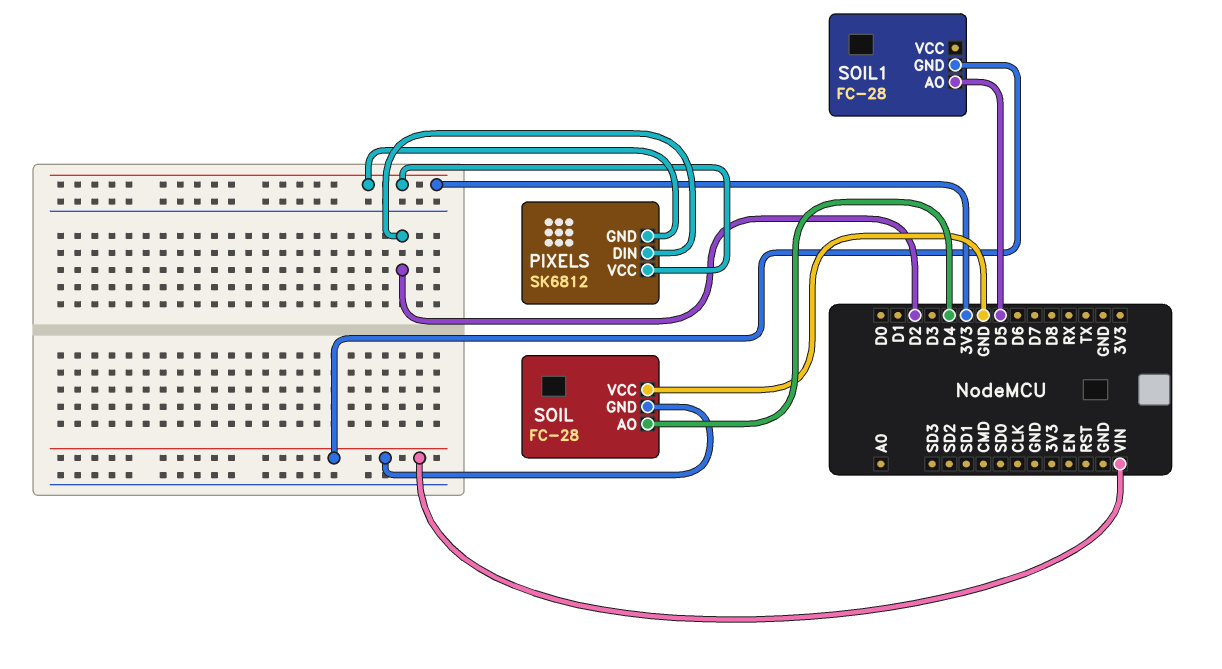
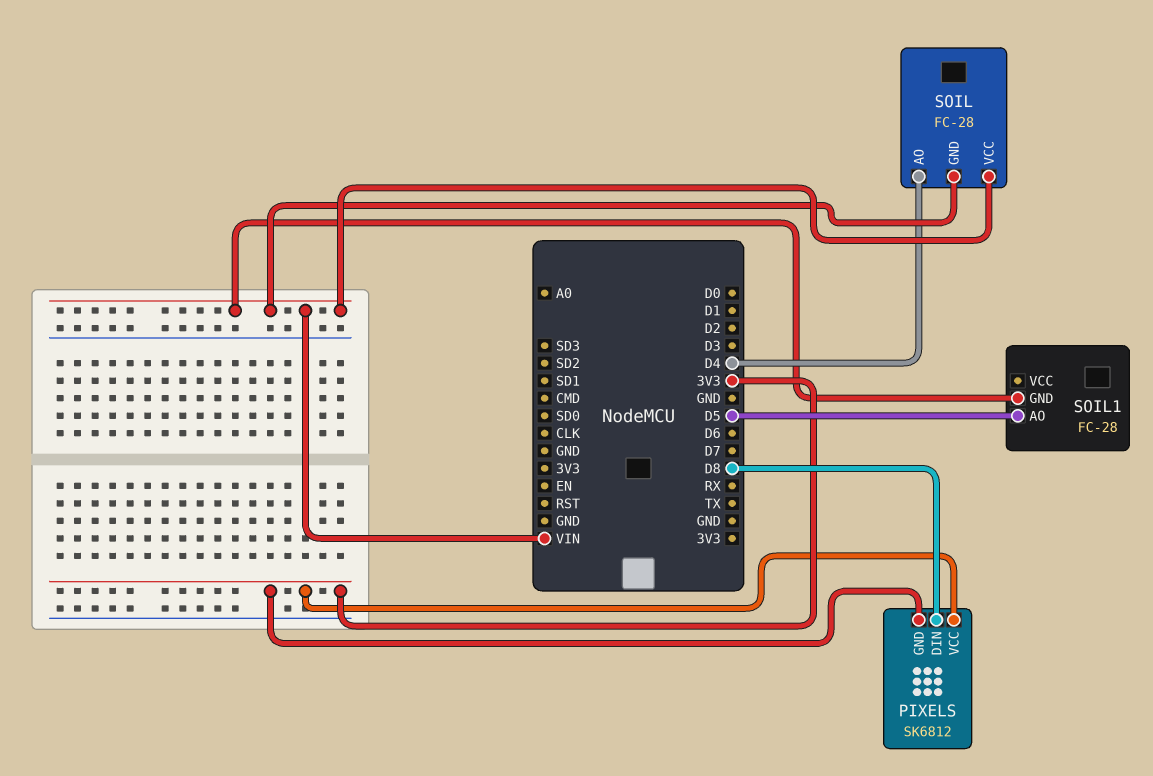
PIXELS pin DIN: D2 -> D8
SOIL pin VCC: GND -> VIN

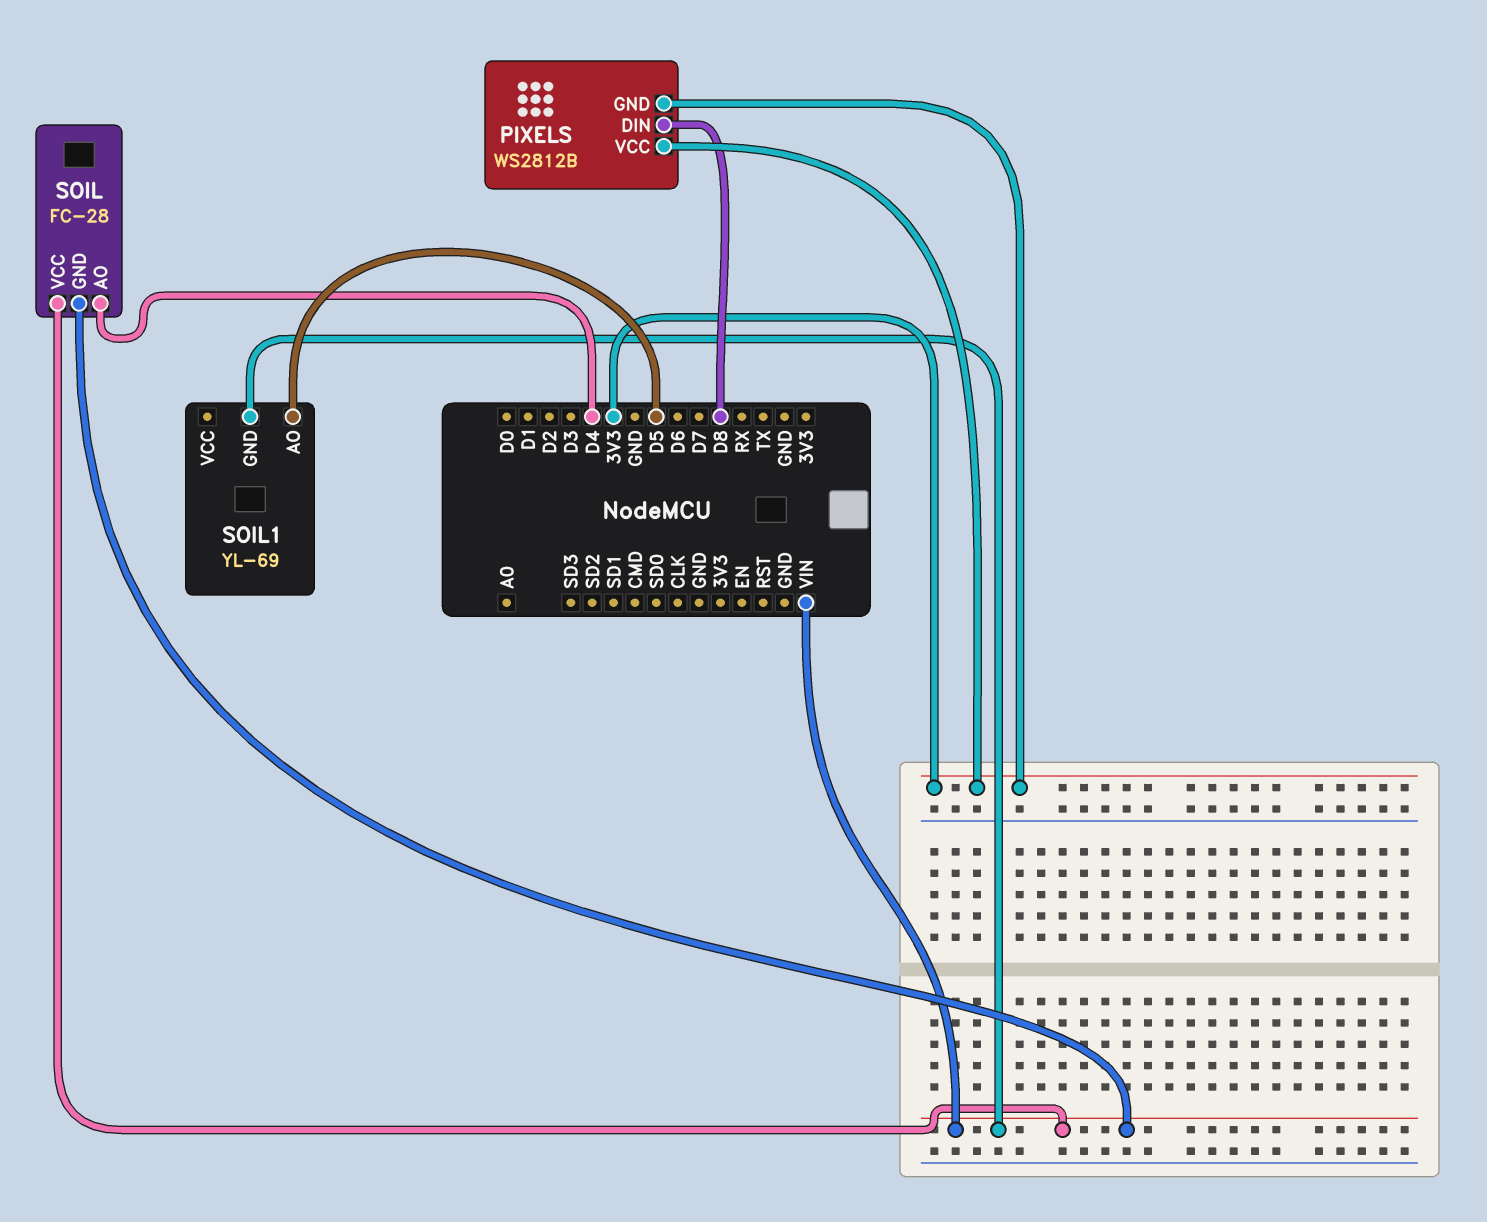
PIXELS: SK6812 -> WS2812B
SOIL1: FC-28 -> YL-69

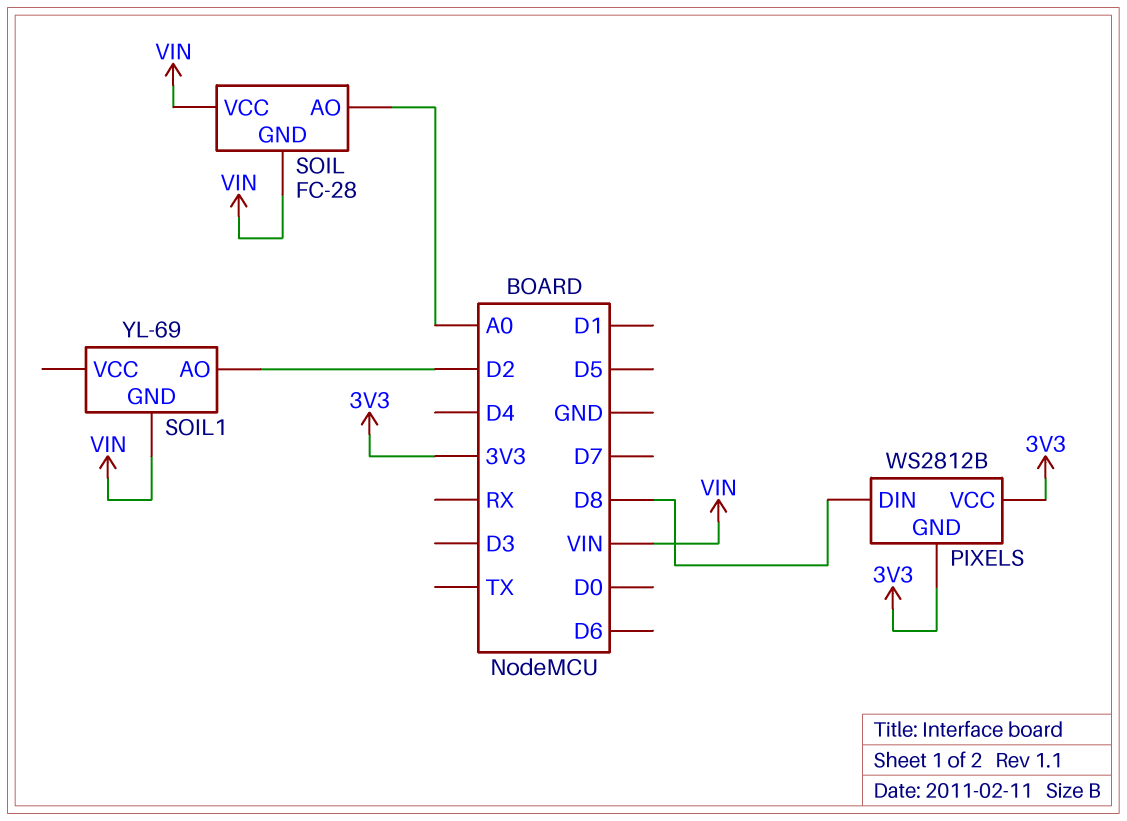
SOIL pin AO: D4 -> A0
SOIL1 pin AO: D5 -> D2

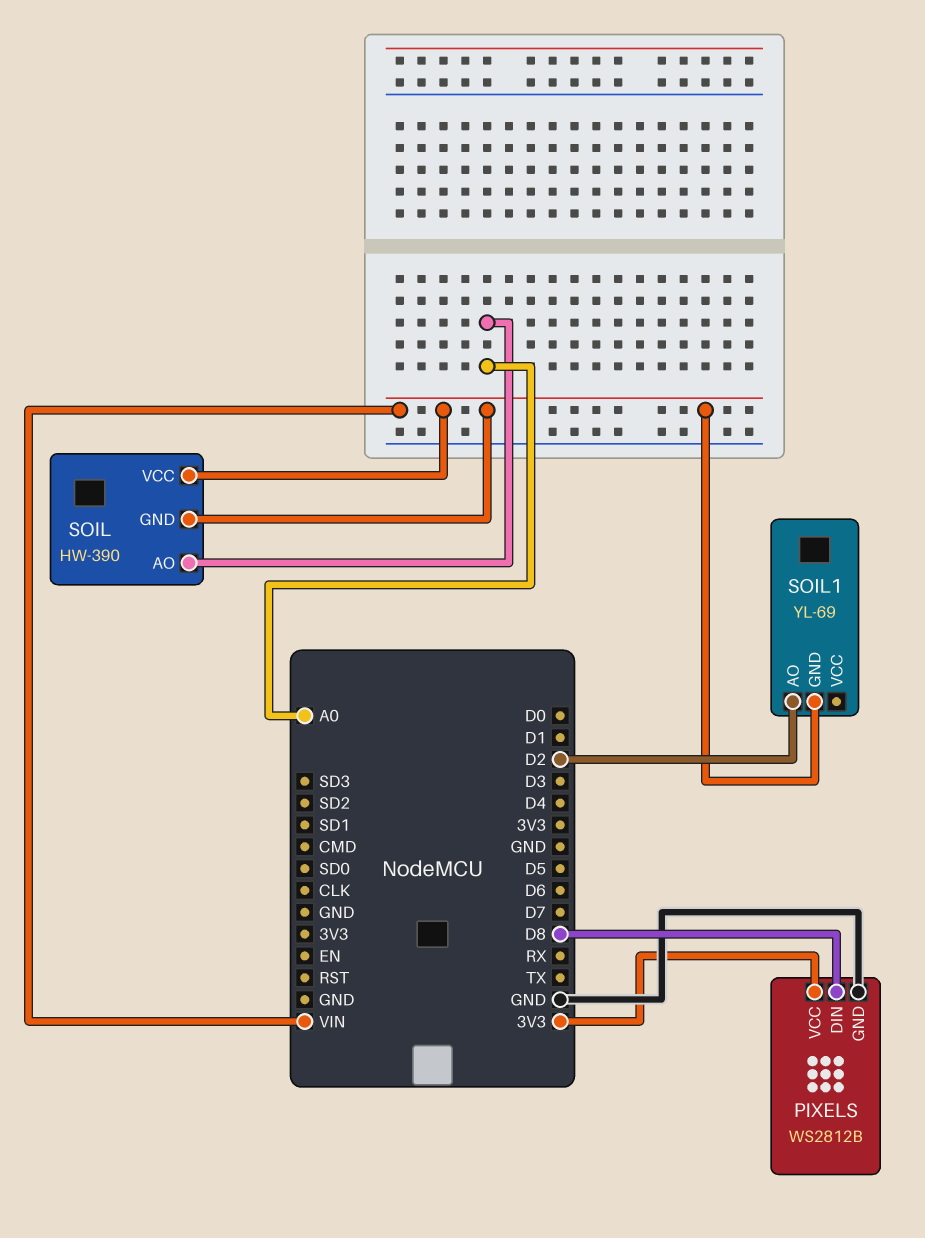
PIXELS pin GND: 3V3 -> GND
SOIL: FC-28 -> HW-390

